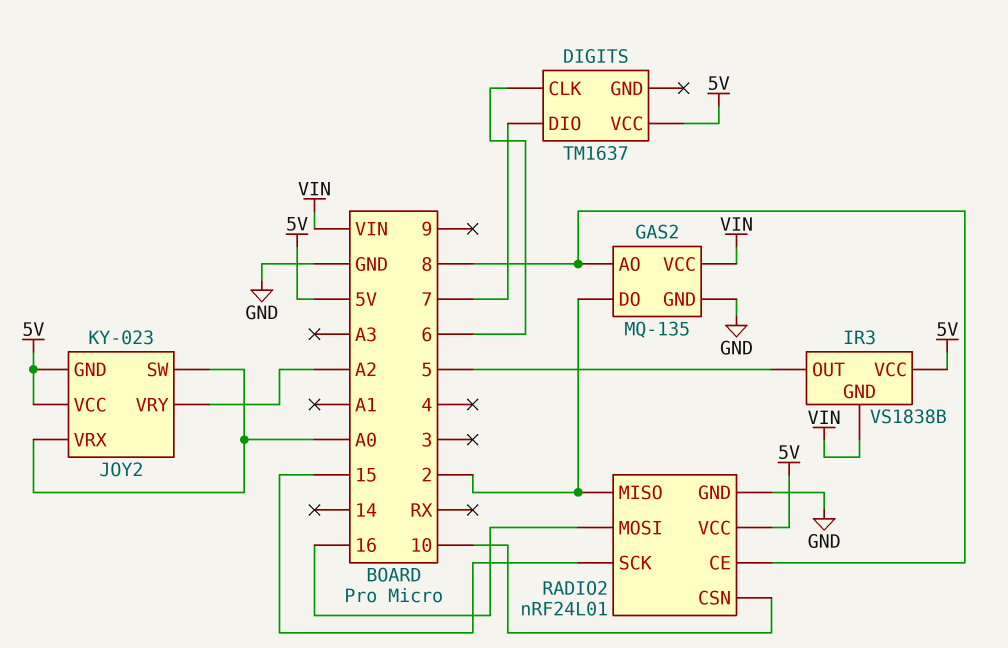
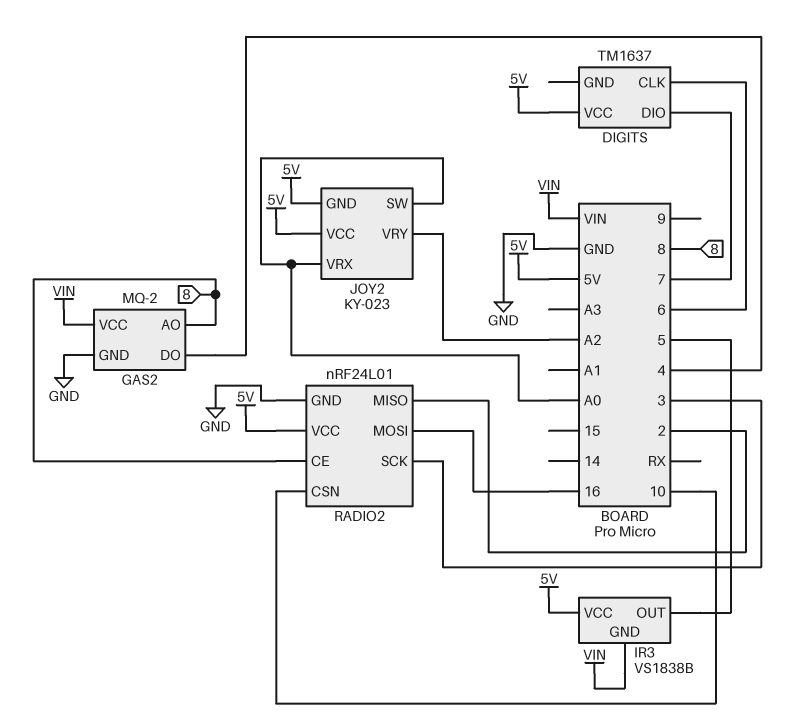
GAS2: MQ-135 -> MQ-2
GAS2 pin DO: 2 -> 4
RADIO2 pin SCK: 15 -> 3

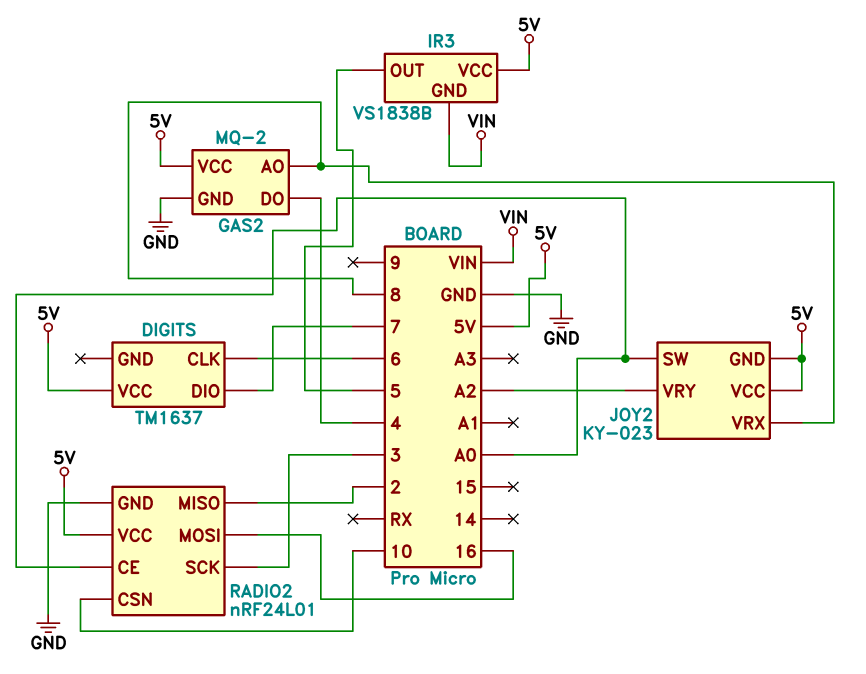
GAS2 pin VCC: VIN -> 5V
JOY2 pin VRX: A0 -> 8
RADIO2 pin CE: 8 -> A0

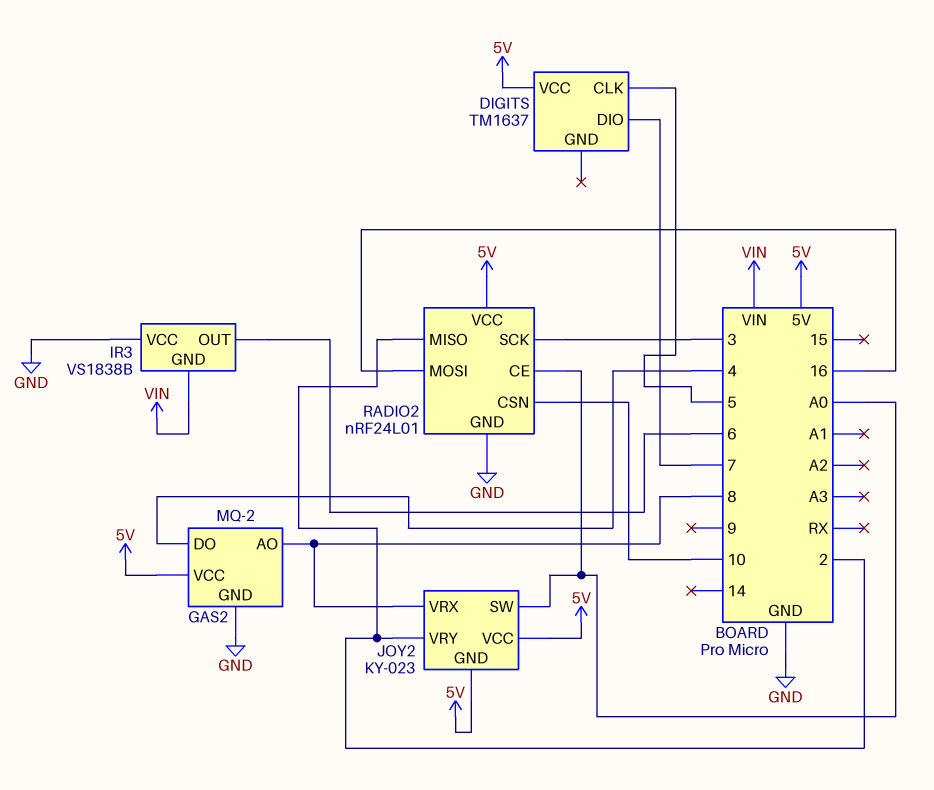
DIGITS pin CLK: 6 -> 5
IR3 pin OUT: 5 -> 6
IR3 pin VCC: 5V -> GND
JOY2 pin VRY: A2 -> 2

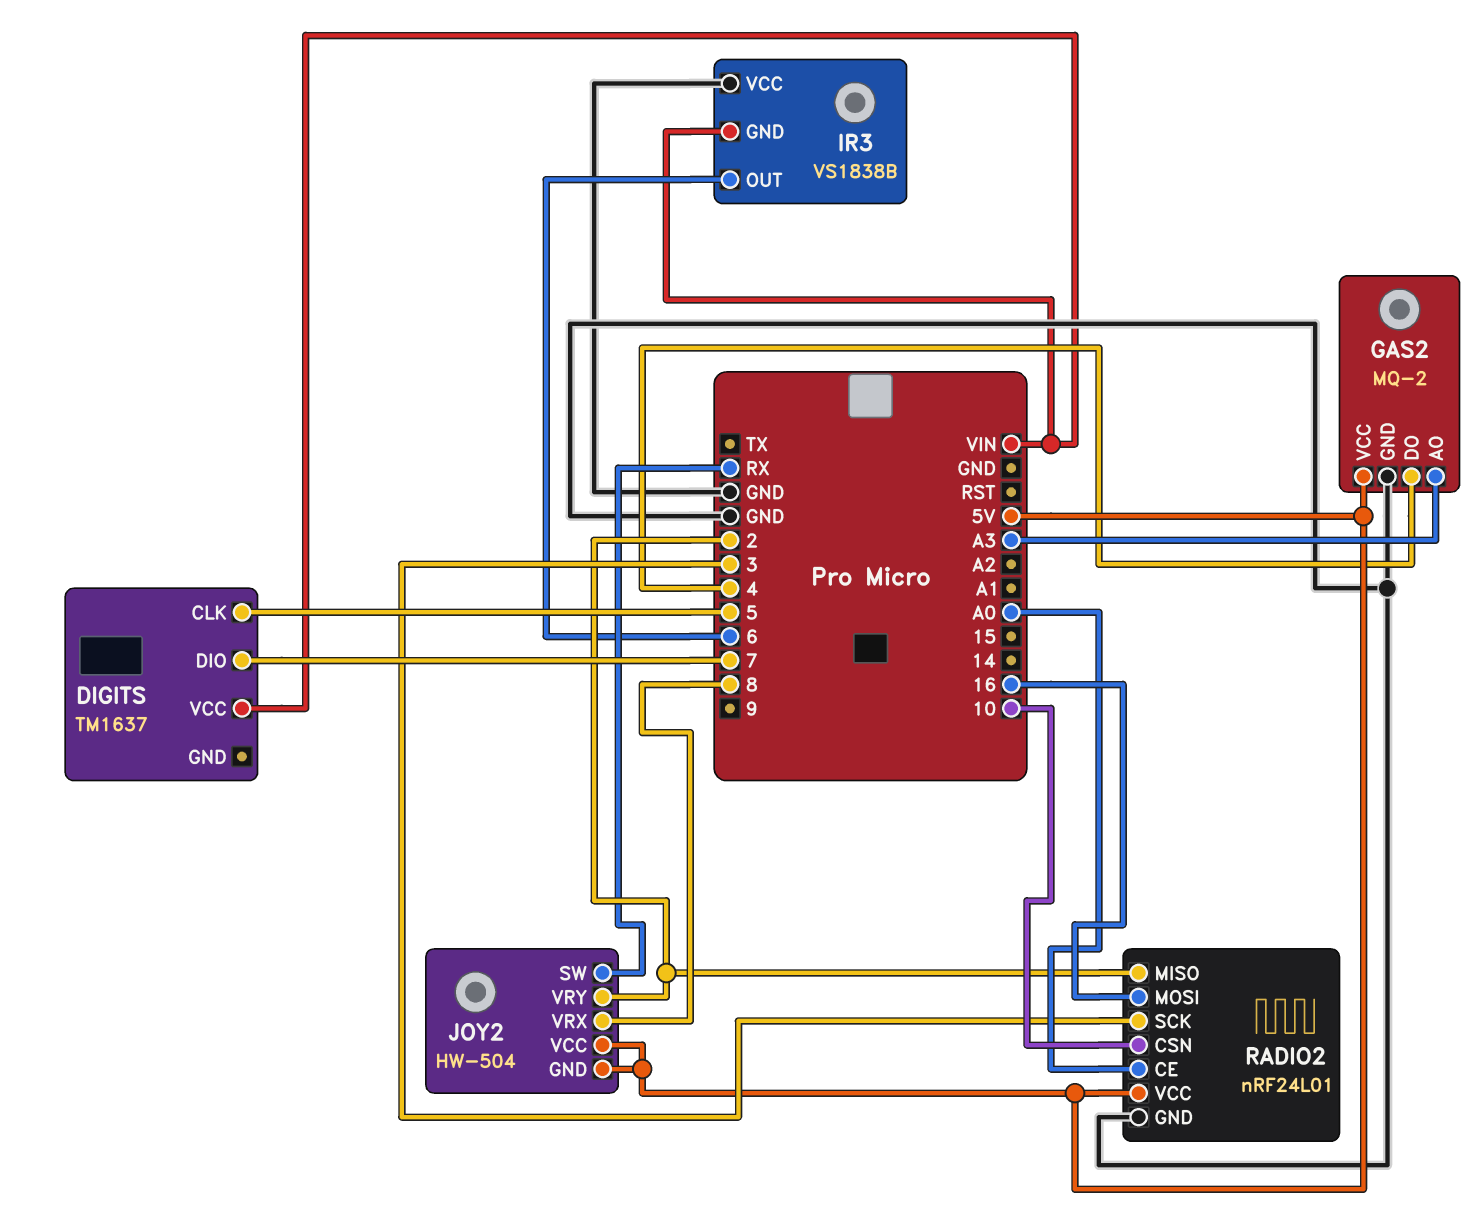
DIGITS pin VCC: 5V -> VIN
GAS2 pin AO: 8 -> A3
JOY2: KY-023 -> HW-504
JOY2 pin SW: A0 -> RX

